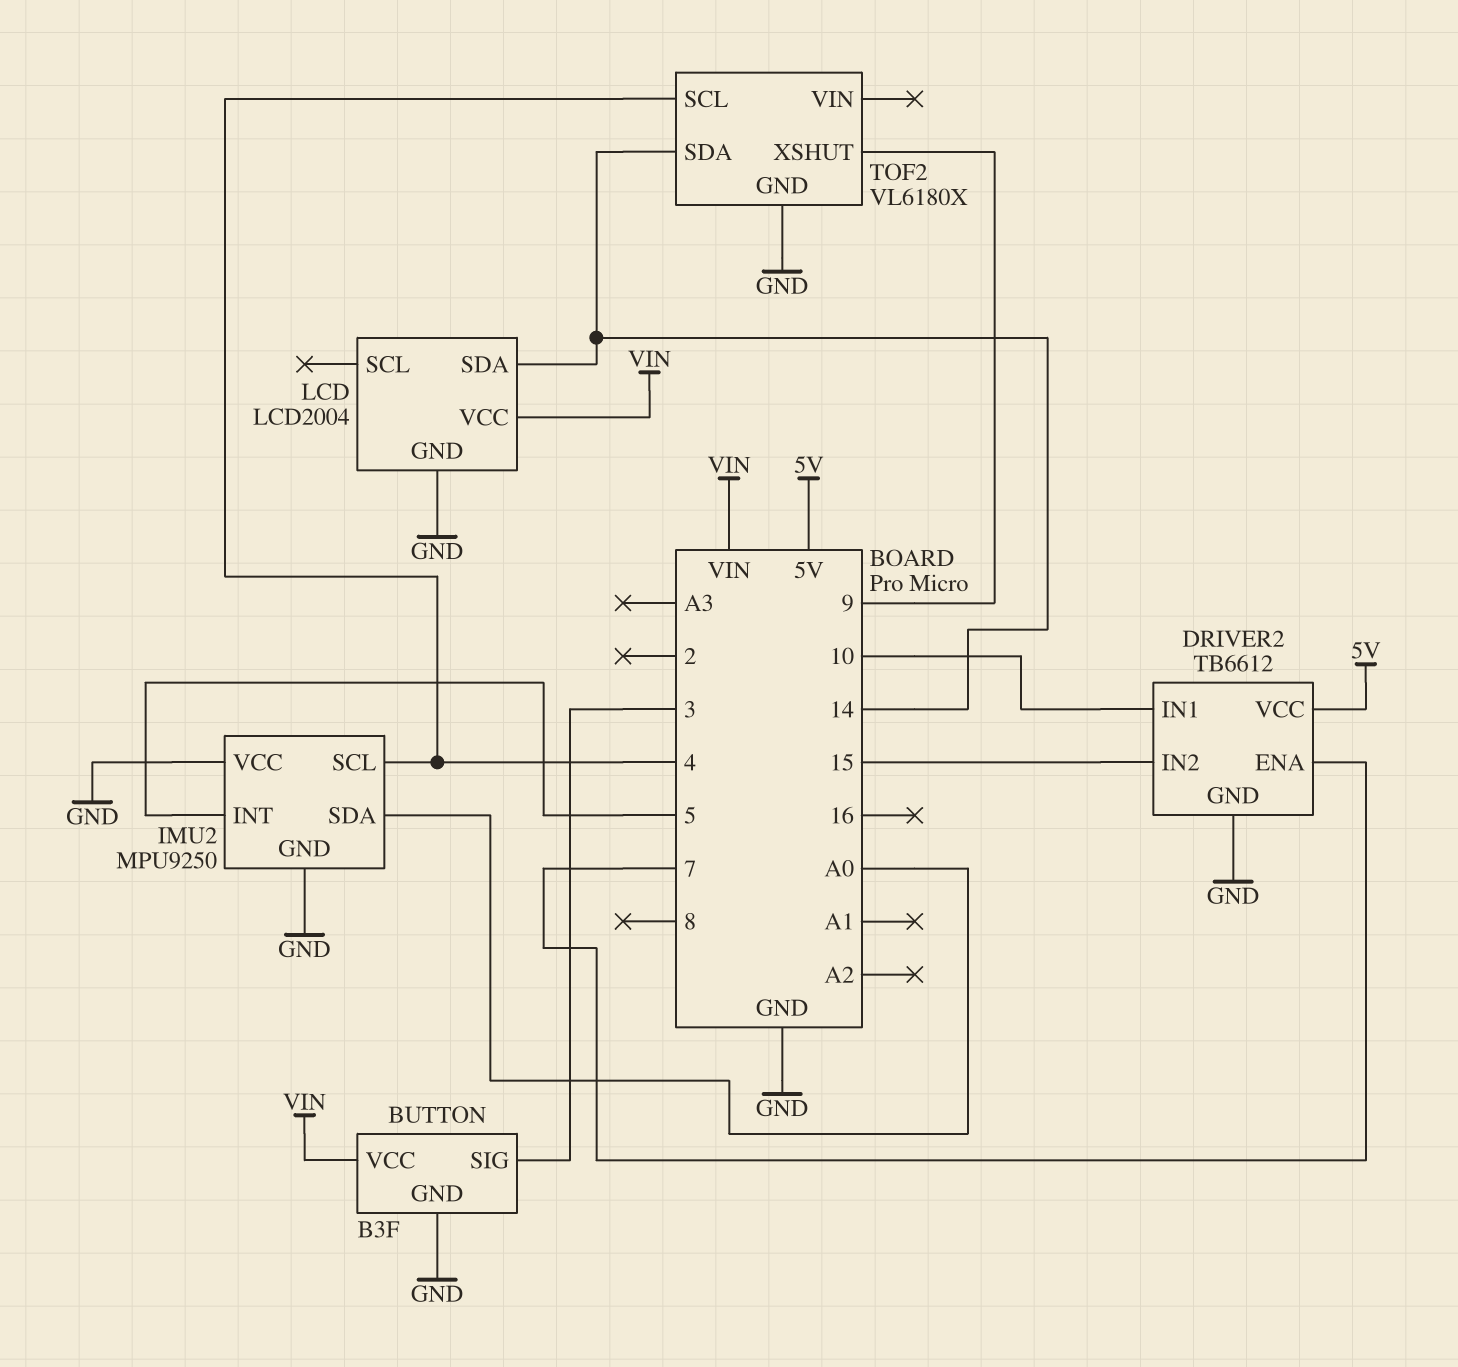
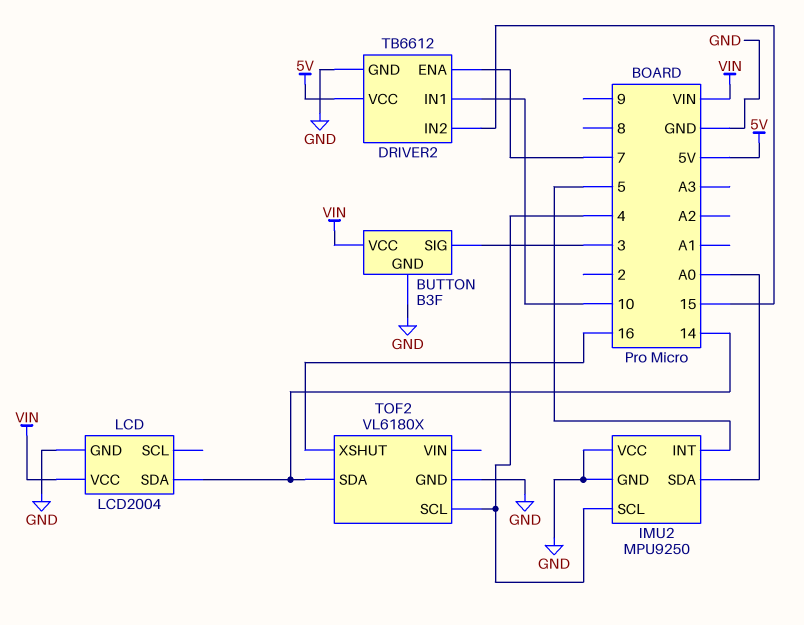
TOF2 pin XSHUT: 9 -> 16

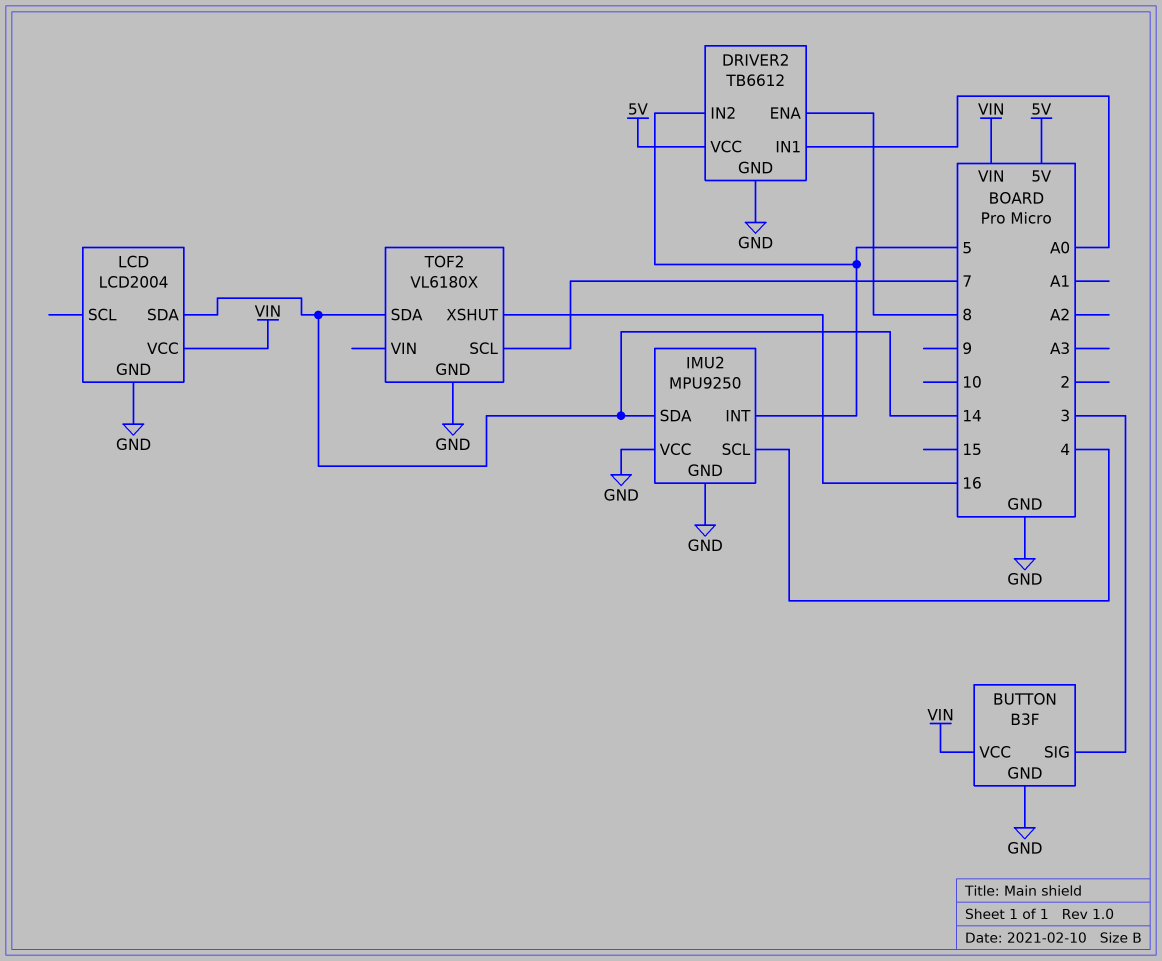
DRIVER2 pin ENA: 7 -> 8
DRIVER2 pin IN1: 10 -> A0
DRIVER2 pin IN2: 15 -> 5
IMU2 pin SDA: A0 -> 14
TOF2 pin SCL: 4 -> 7

